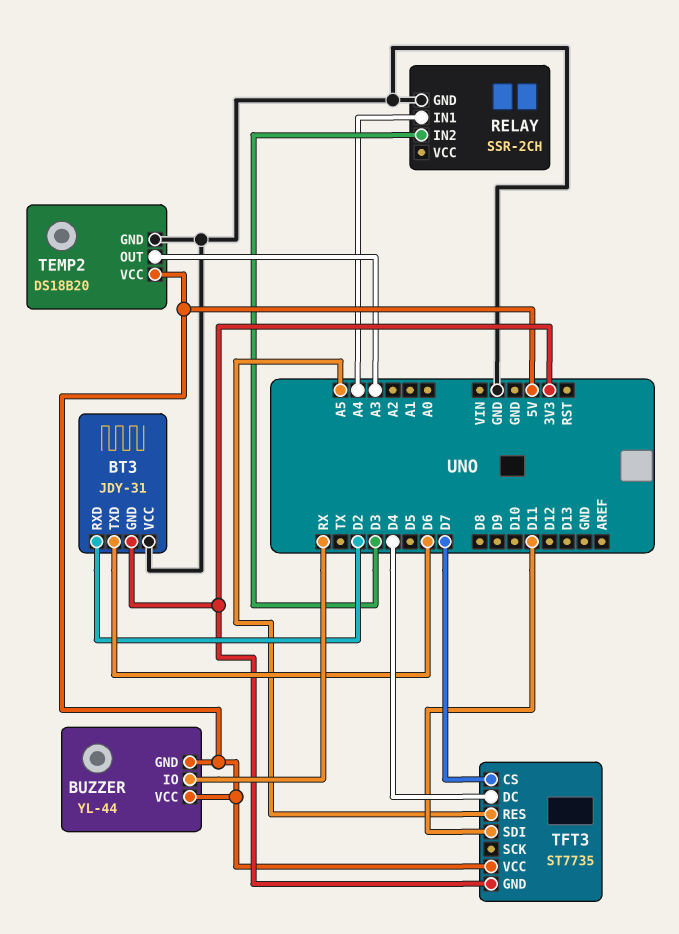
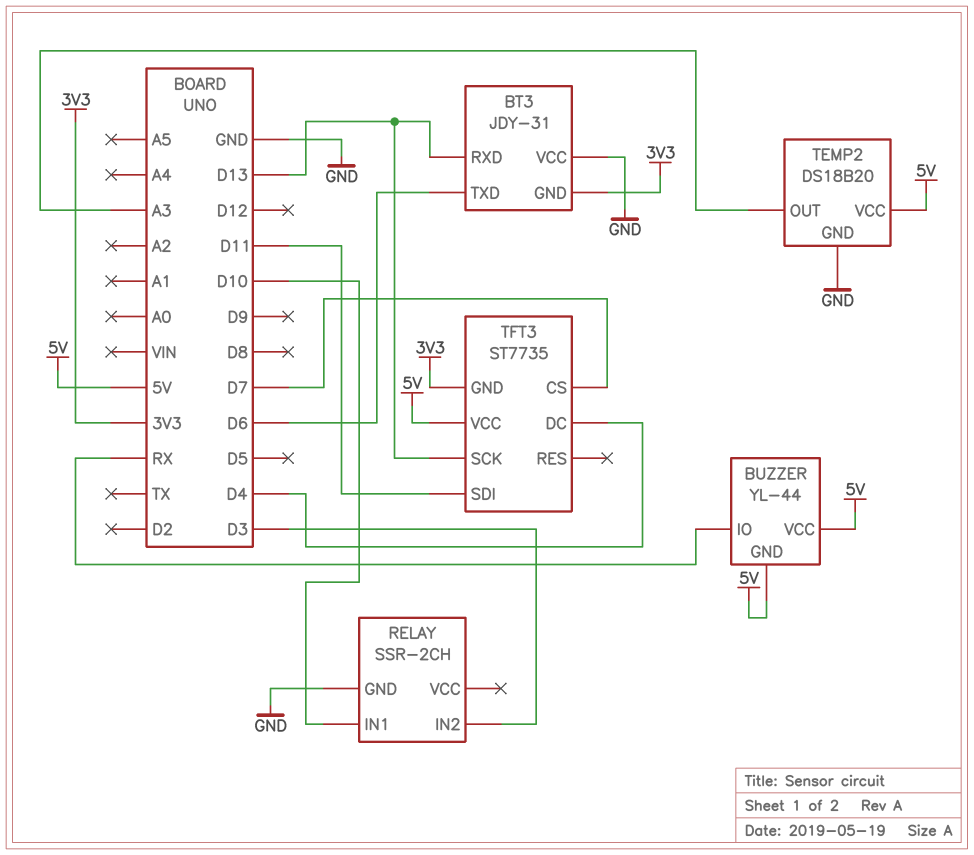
BT3 pin RXD: D2 -> D13
RELAY pin IN1: A4 -> D10
TFT3 pin RES: A5 -> none
TFT3 pin SCK: none -> D13

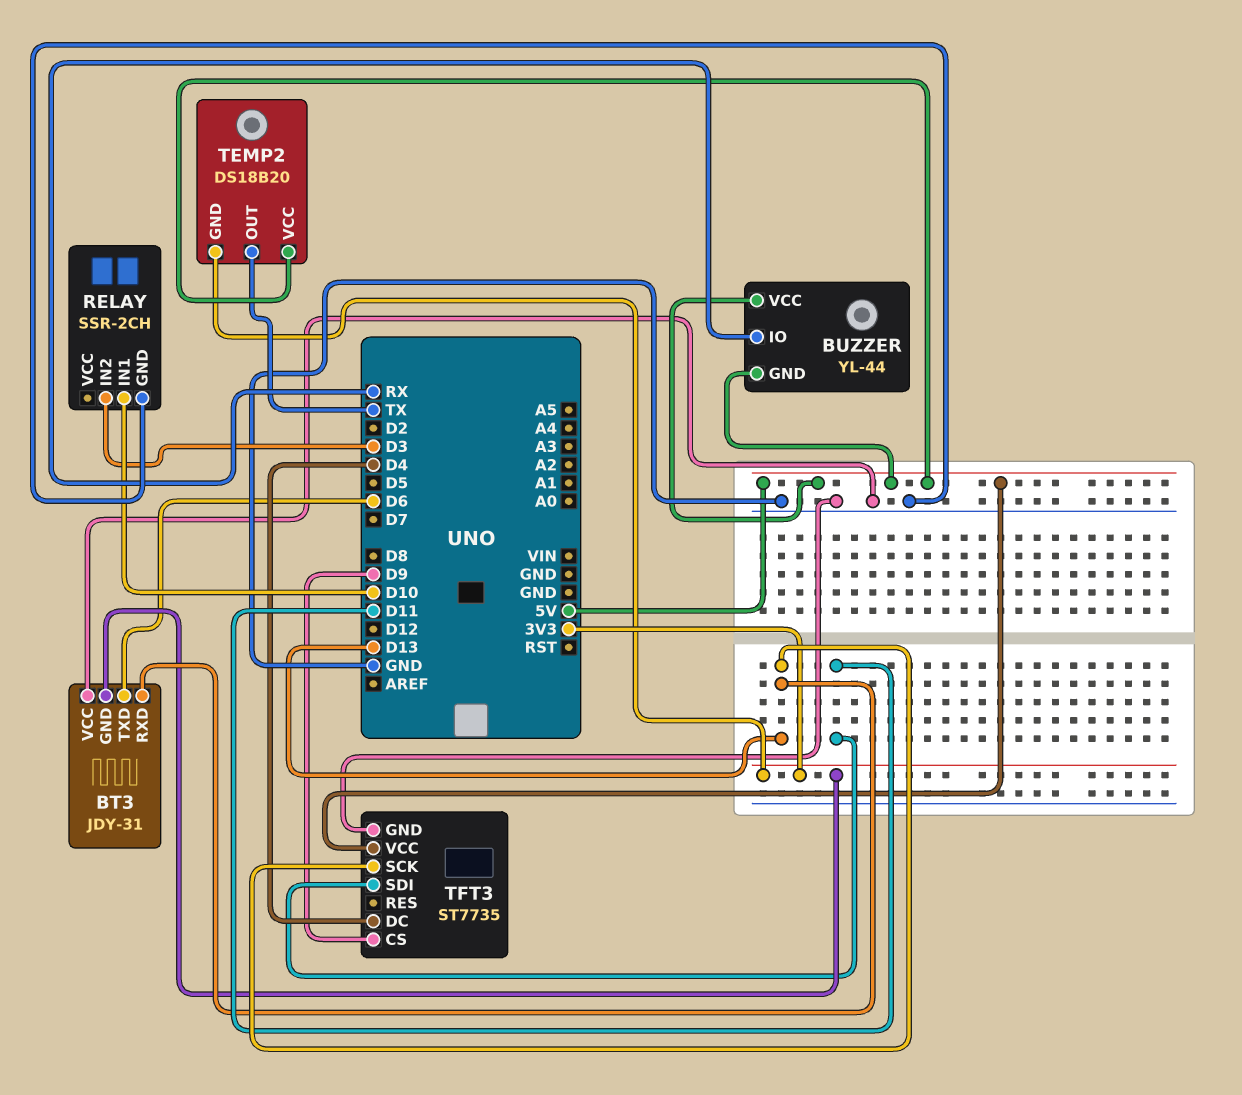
TEMP2 pin GND: GND -> 3V3
TEMP2 pin OUT: A3 -> TX
TFT3 pin CS: D7 -> D9
TFT3 pin GND: 3V3 -> GND

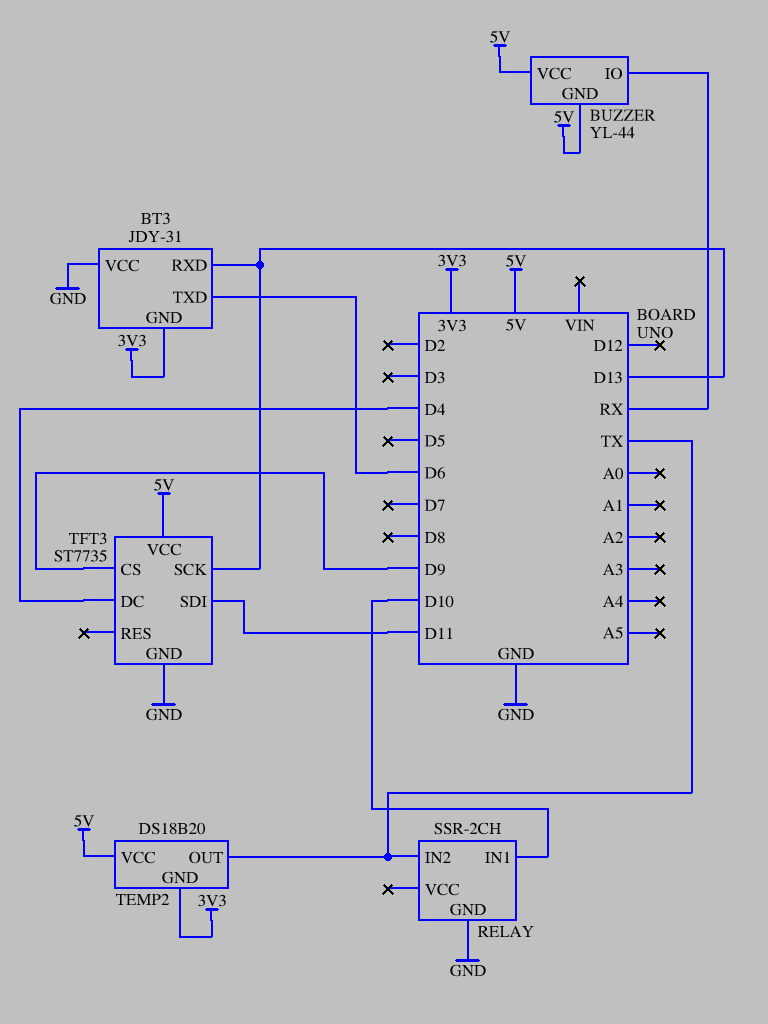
RELAY pin IN2: D3 -> TX

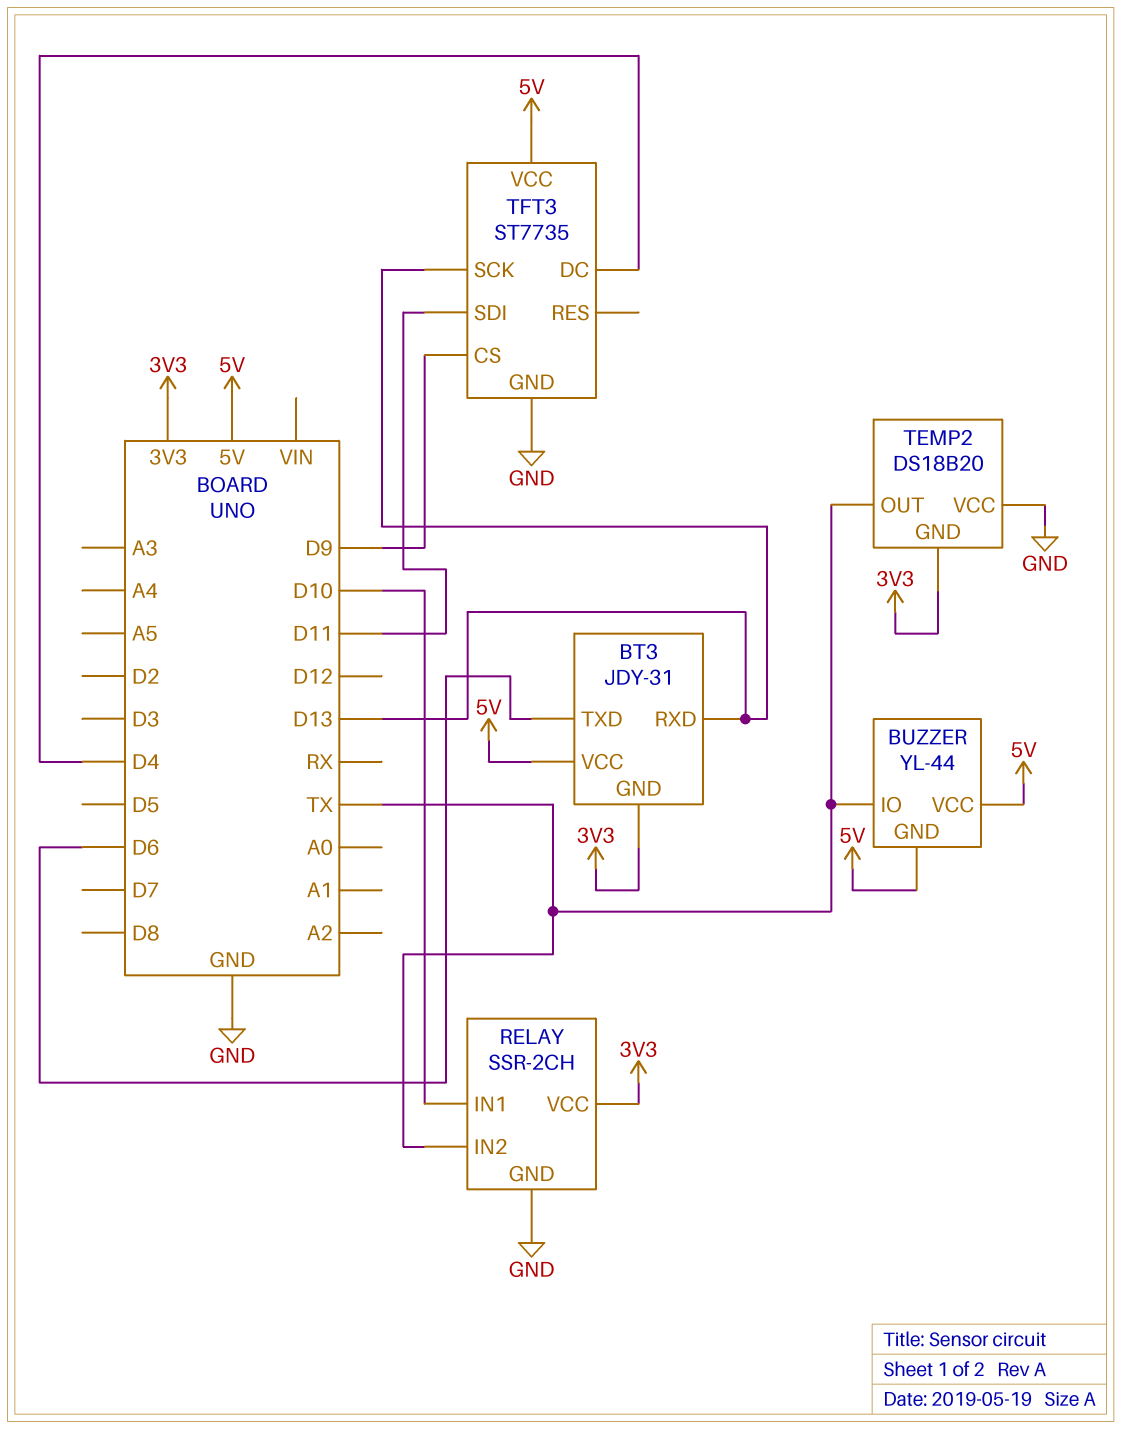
BT3 pin VCC: GND -> 5V
BUZZER pin IO: RX -> TX
RELAY pin VCC: none -> 3V3
TEMP2 pin VCC: 5V -> GND

